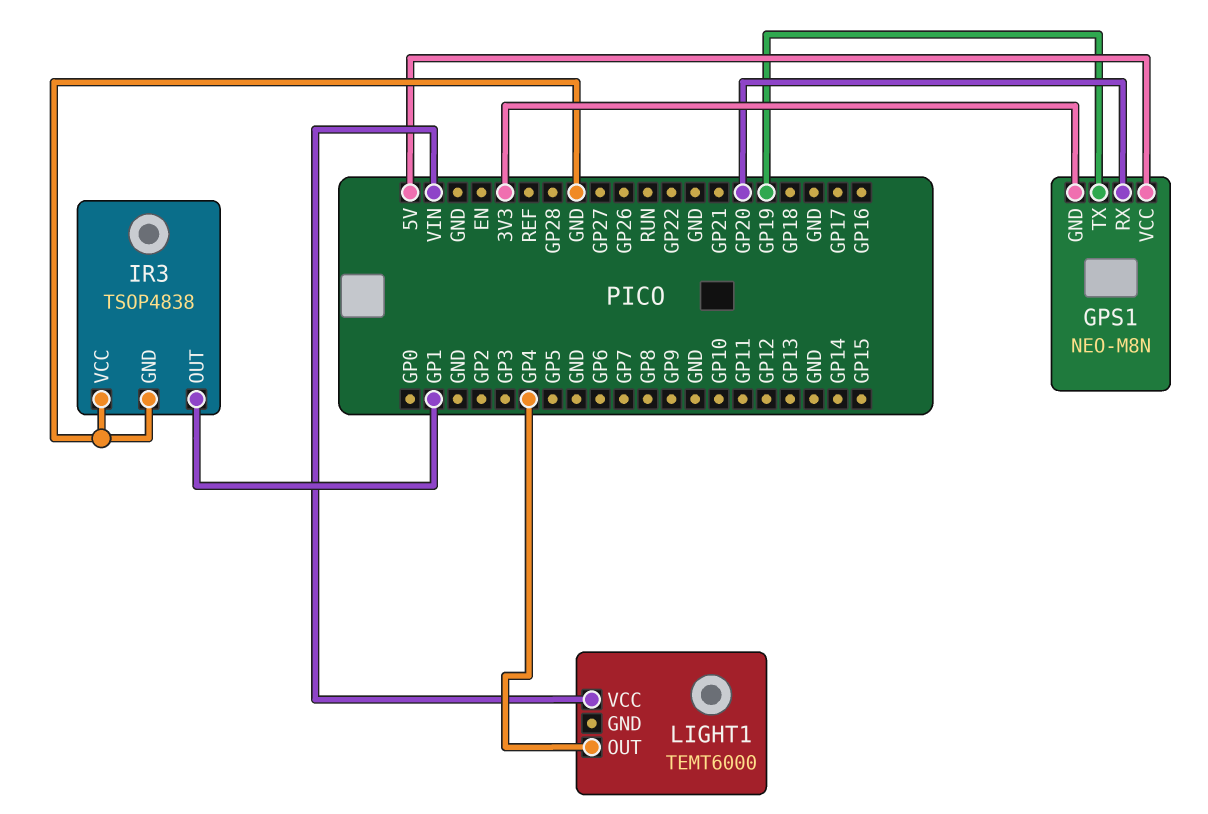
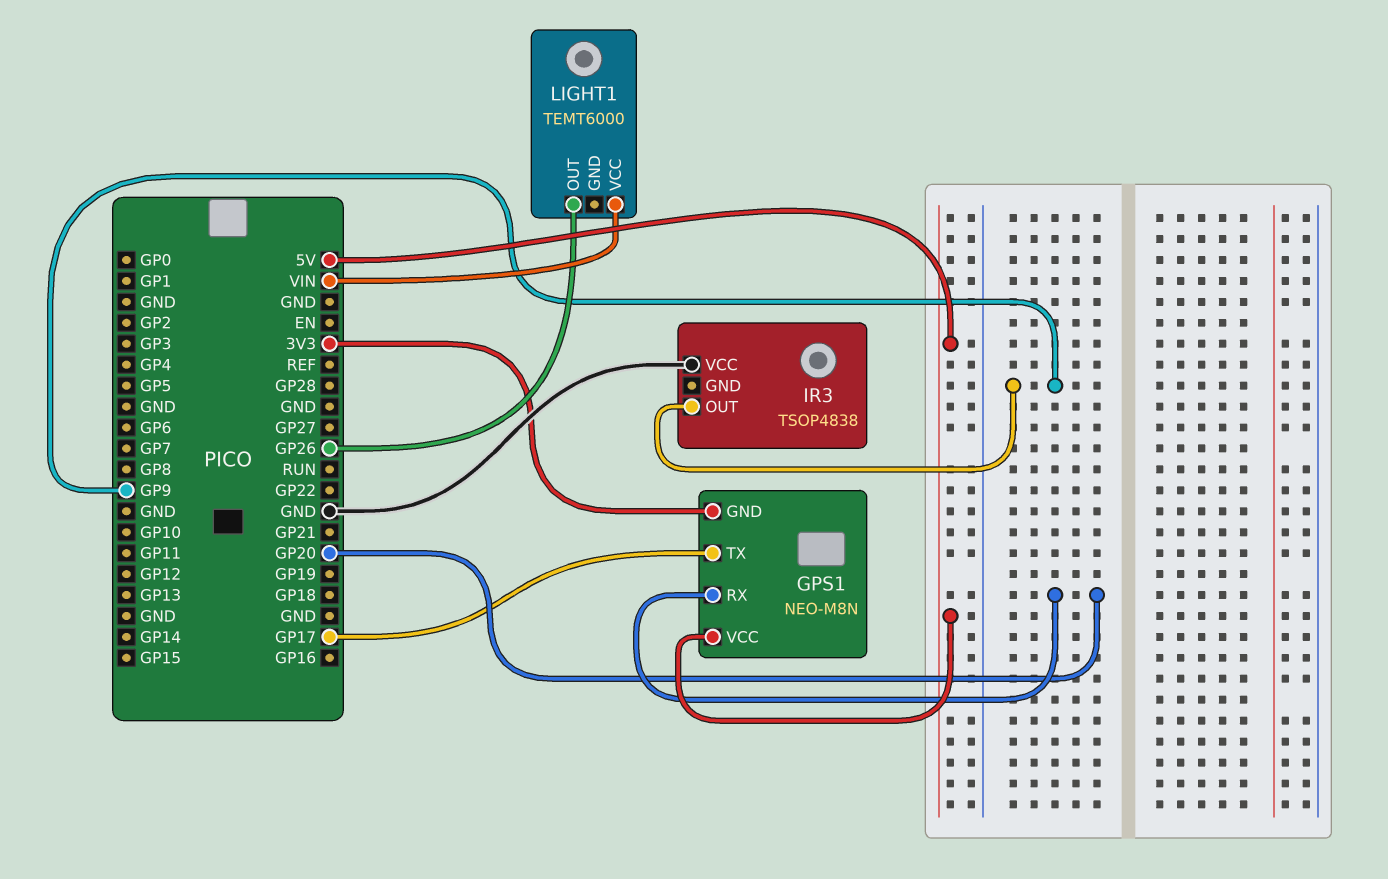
GPS1 pin TX: GP19 -> GP17
IR3 pin GND: GND -> none
IR3 pin OUT: GP1 -> GP9
LIGHT1 pin OUT: GP4 -> GP26

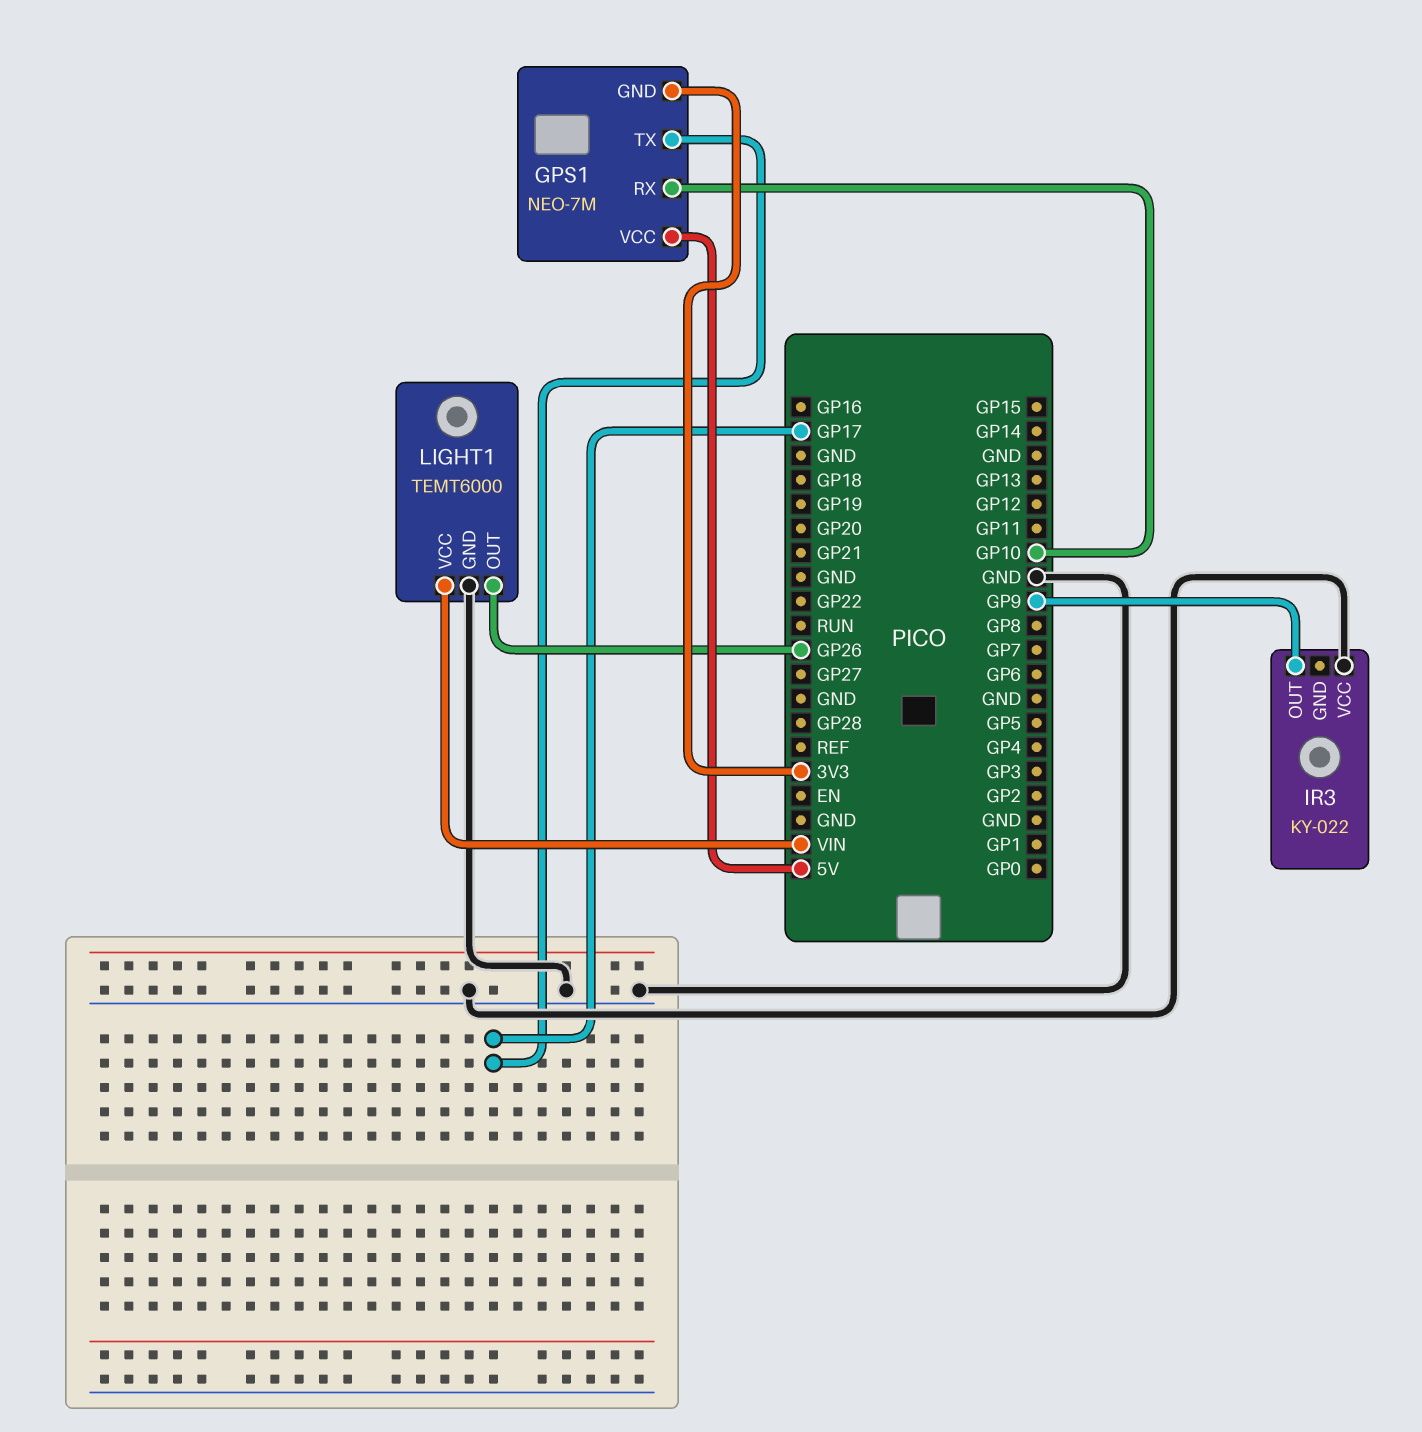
GPS1: NEO-M8N -> NEO-7M
GPS1 pin RX: GP20 -> GP10
IR3: TSOP4838 -> KY-022
LIGHT1 pin GND: none -> GND

